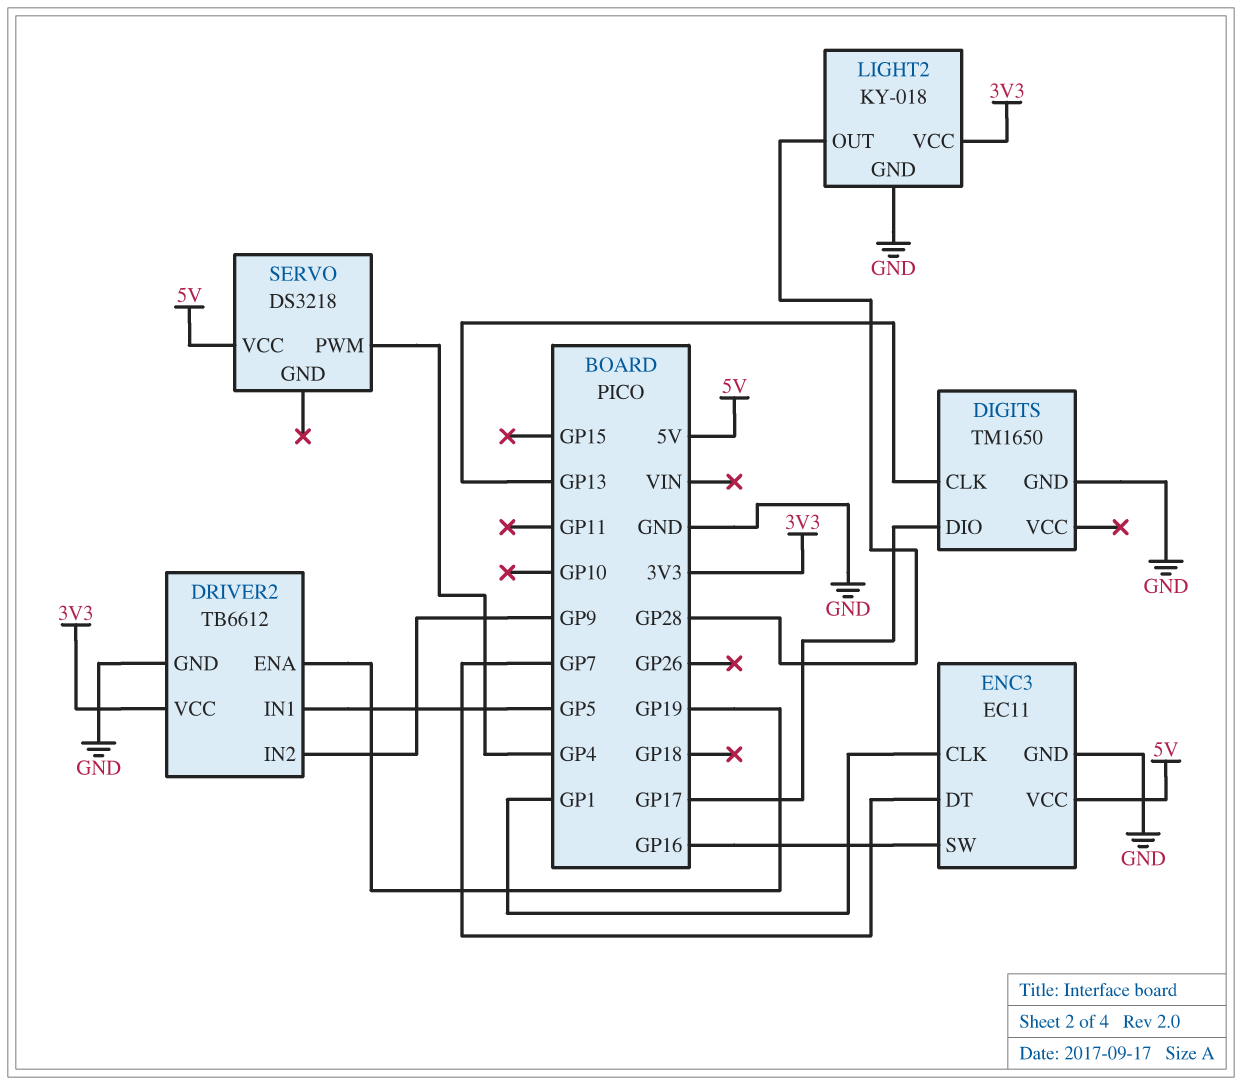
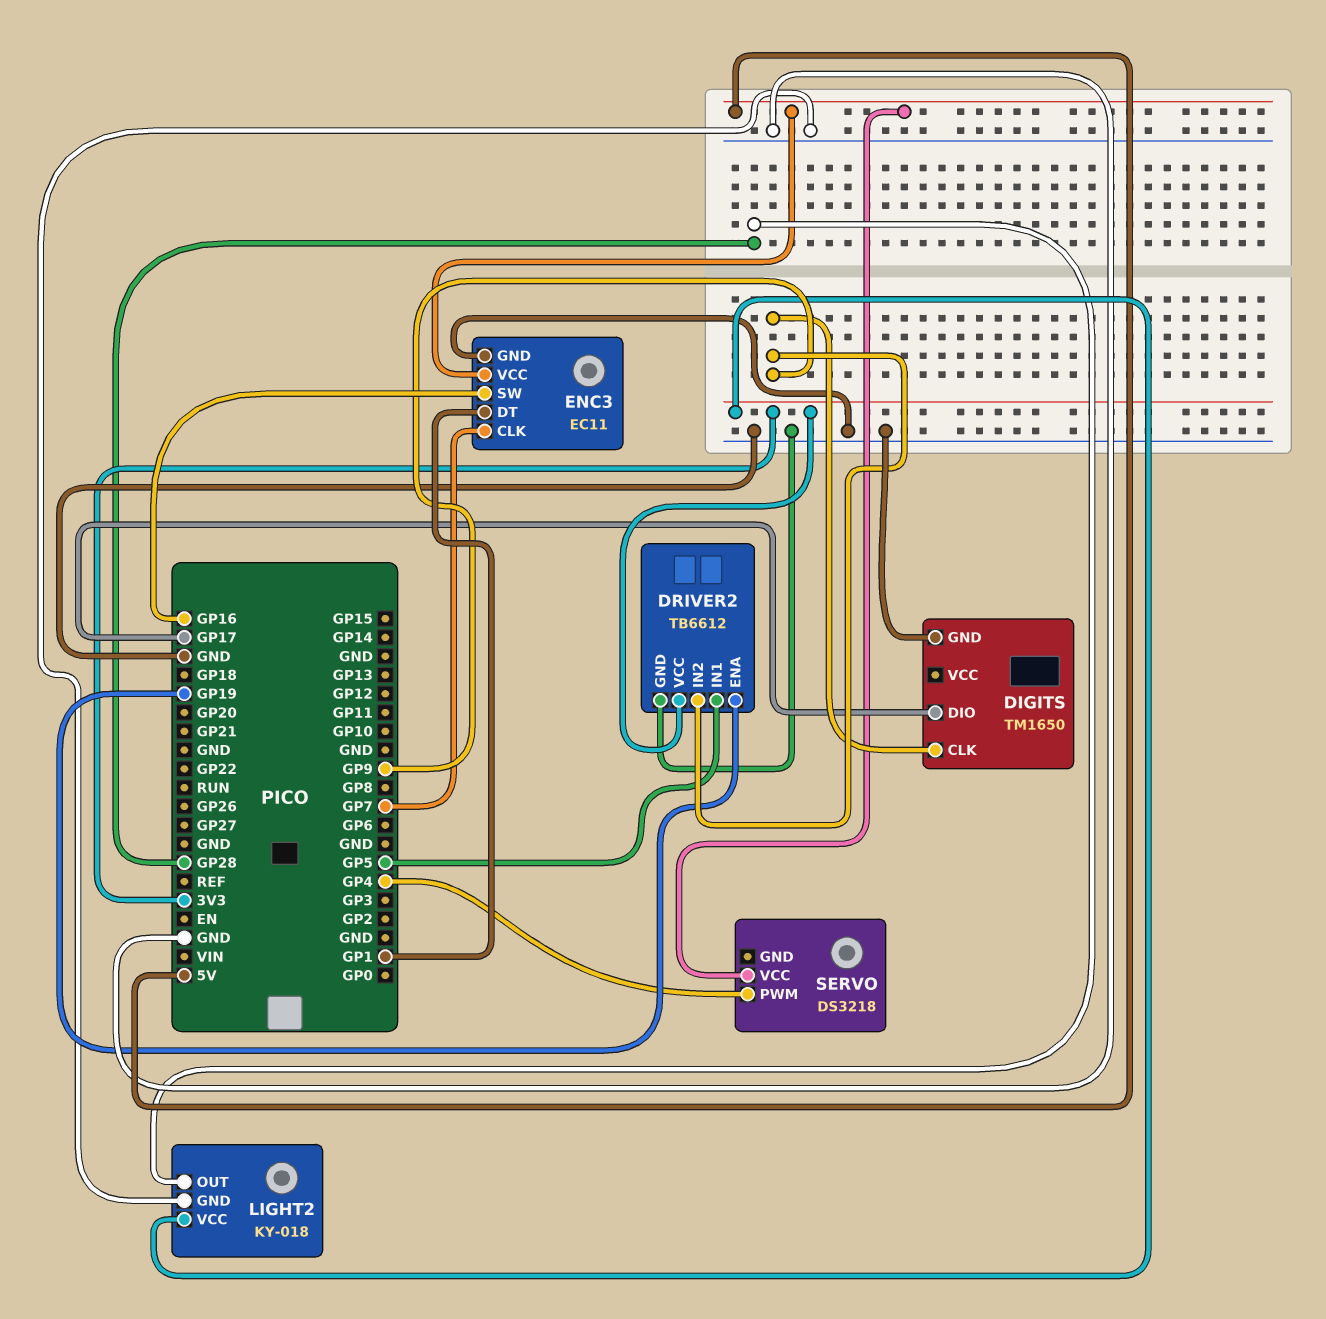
DIGITS pin CLK: GP13 -> GP9
ENC3 pin CLK: GP1 -> GP7
ENC3 pin DT: GP7 -> GP1

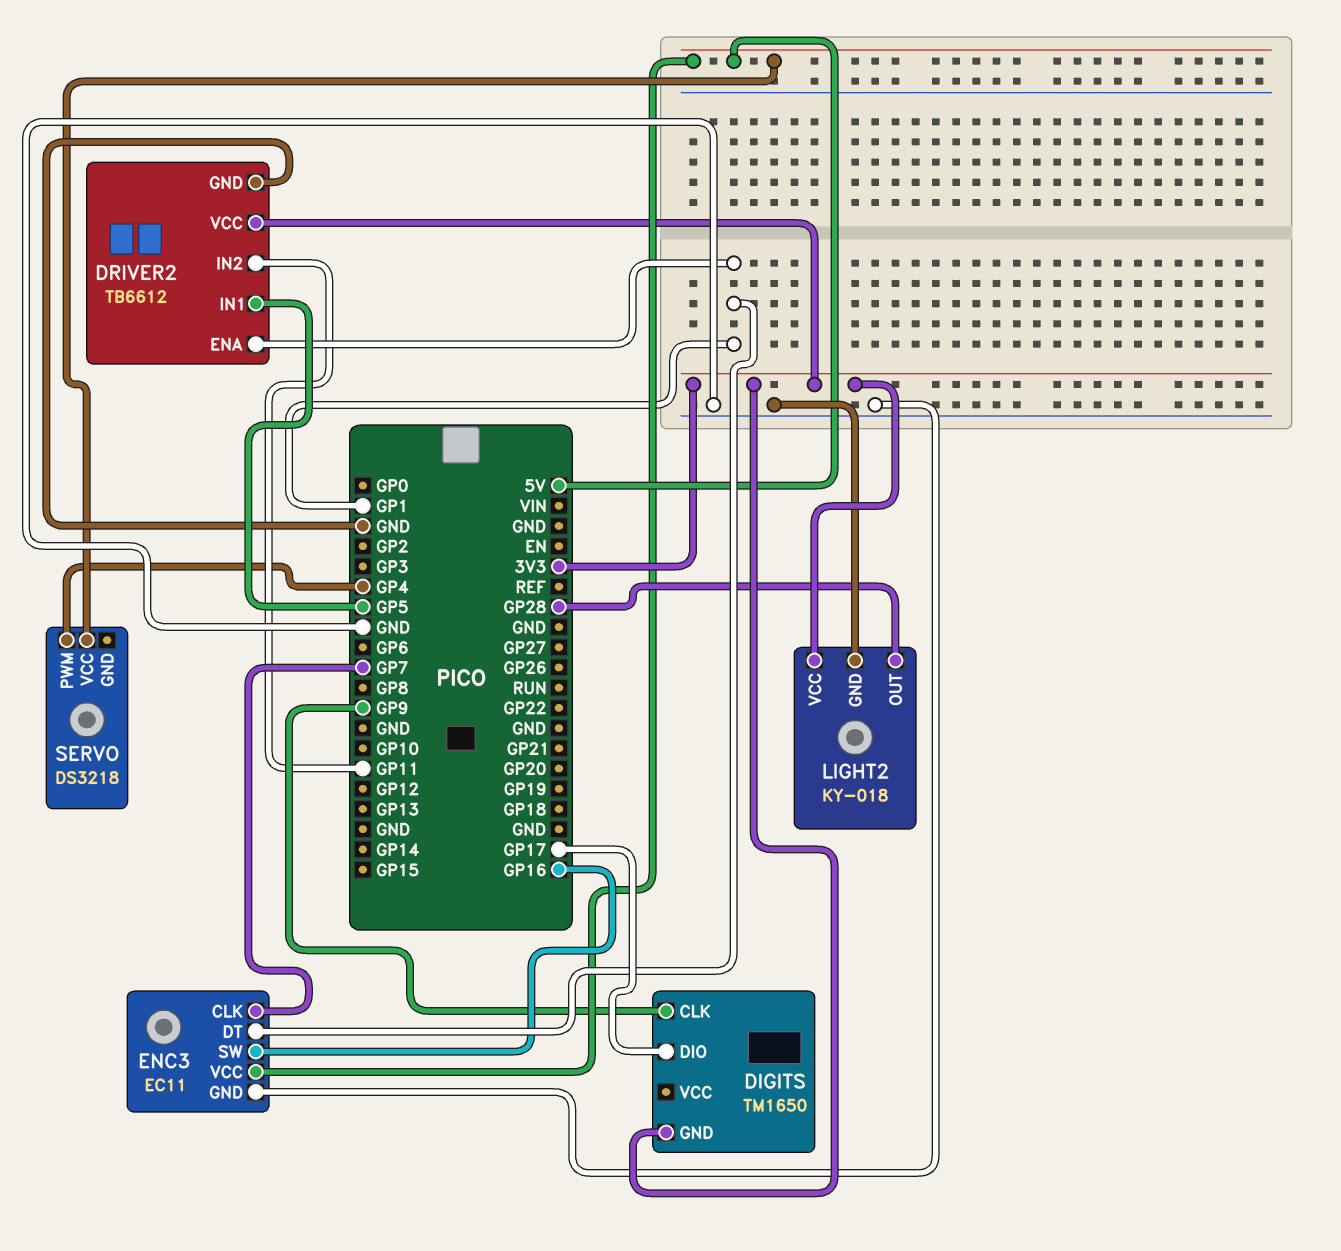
DIGITS pin GND: GND -> 3V3
DRIVER2 pin ENA: GP19 -> GP1
DRIVER2 pin IN2: GP9 -> GP11

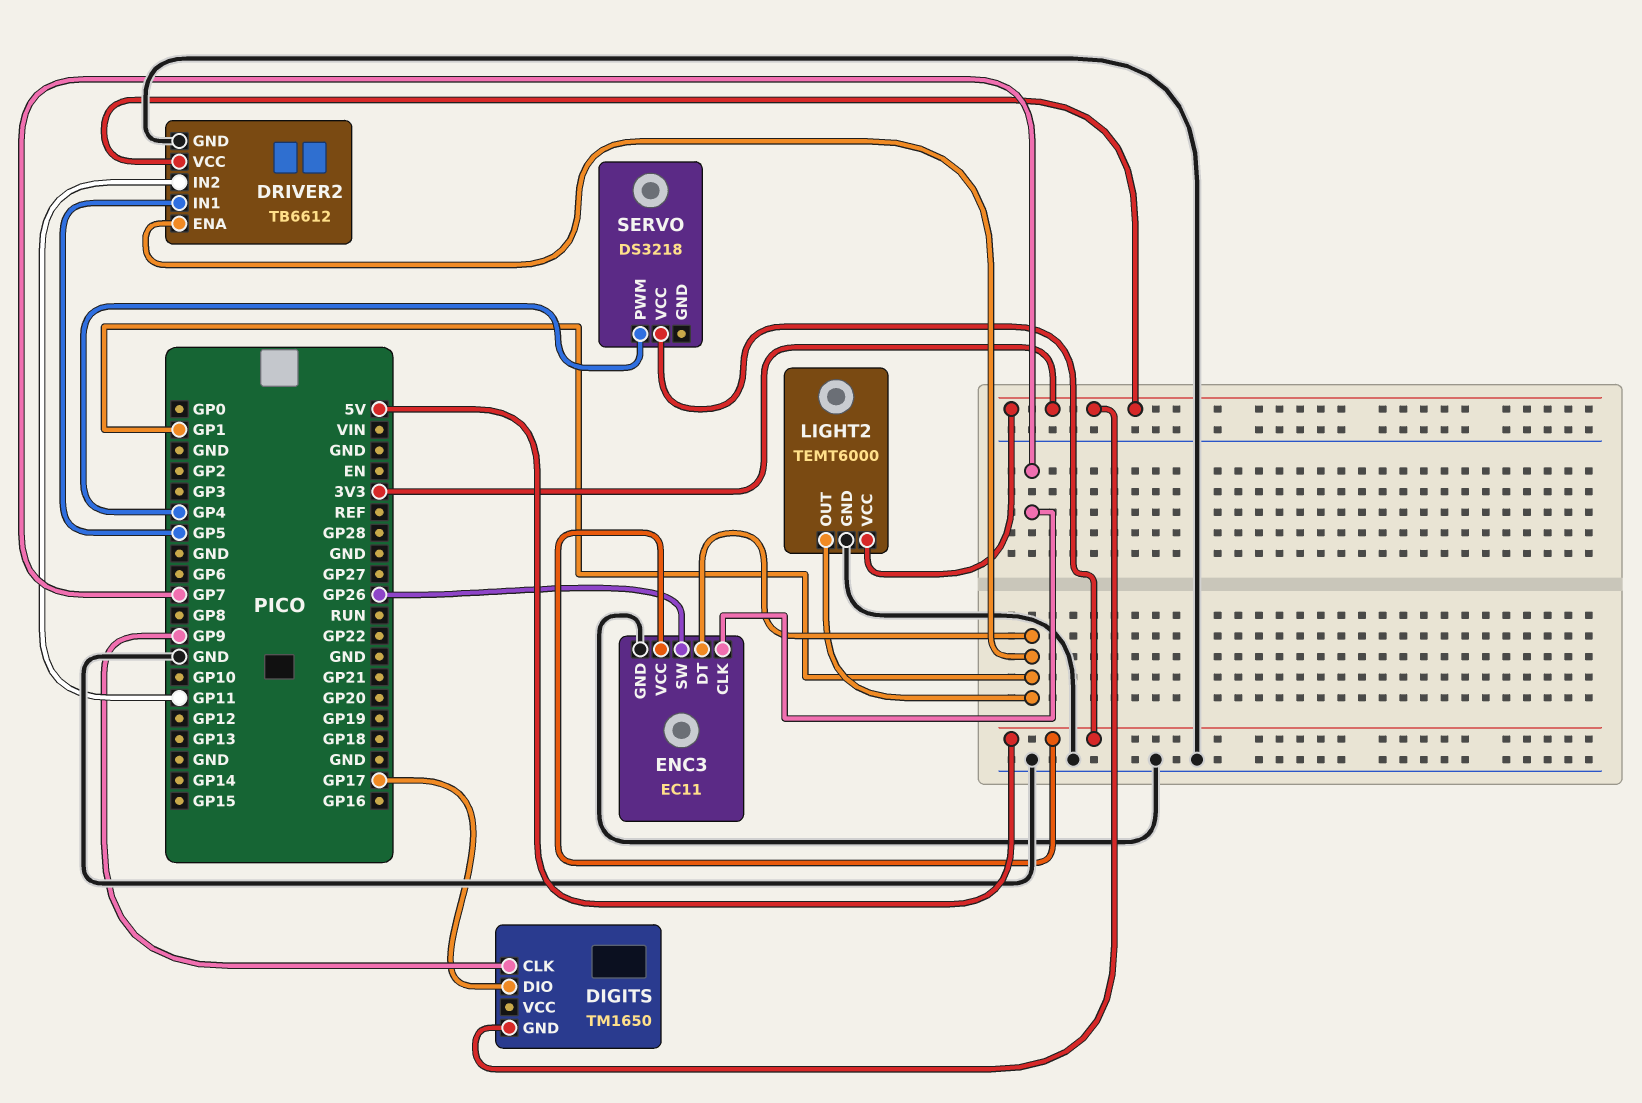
ENC3 pin SW: GP16 -> GP26
LIGHT2: KY-018 -> TEMT6000
LIGHT2 pin OUT: GP28 -> GP1

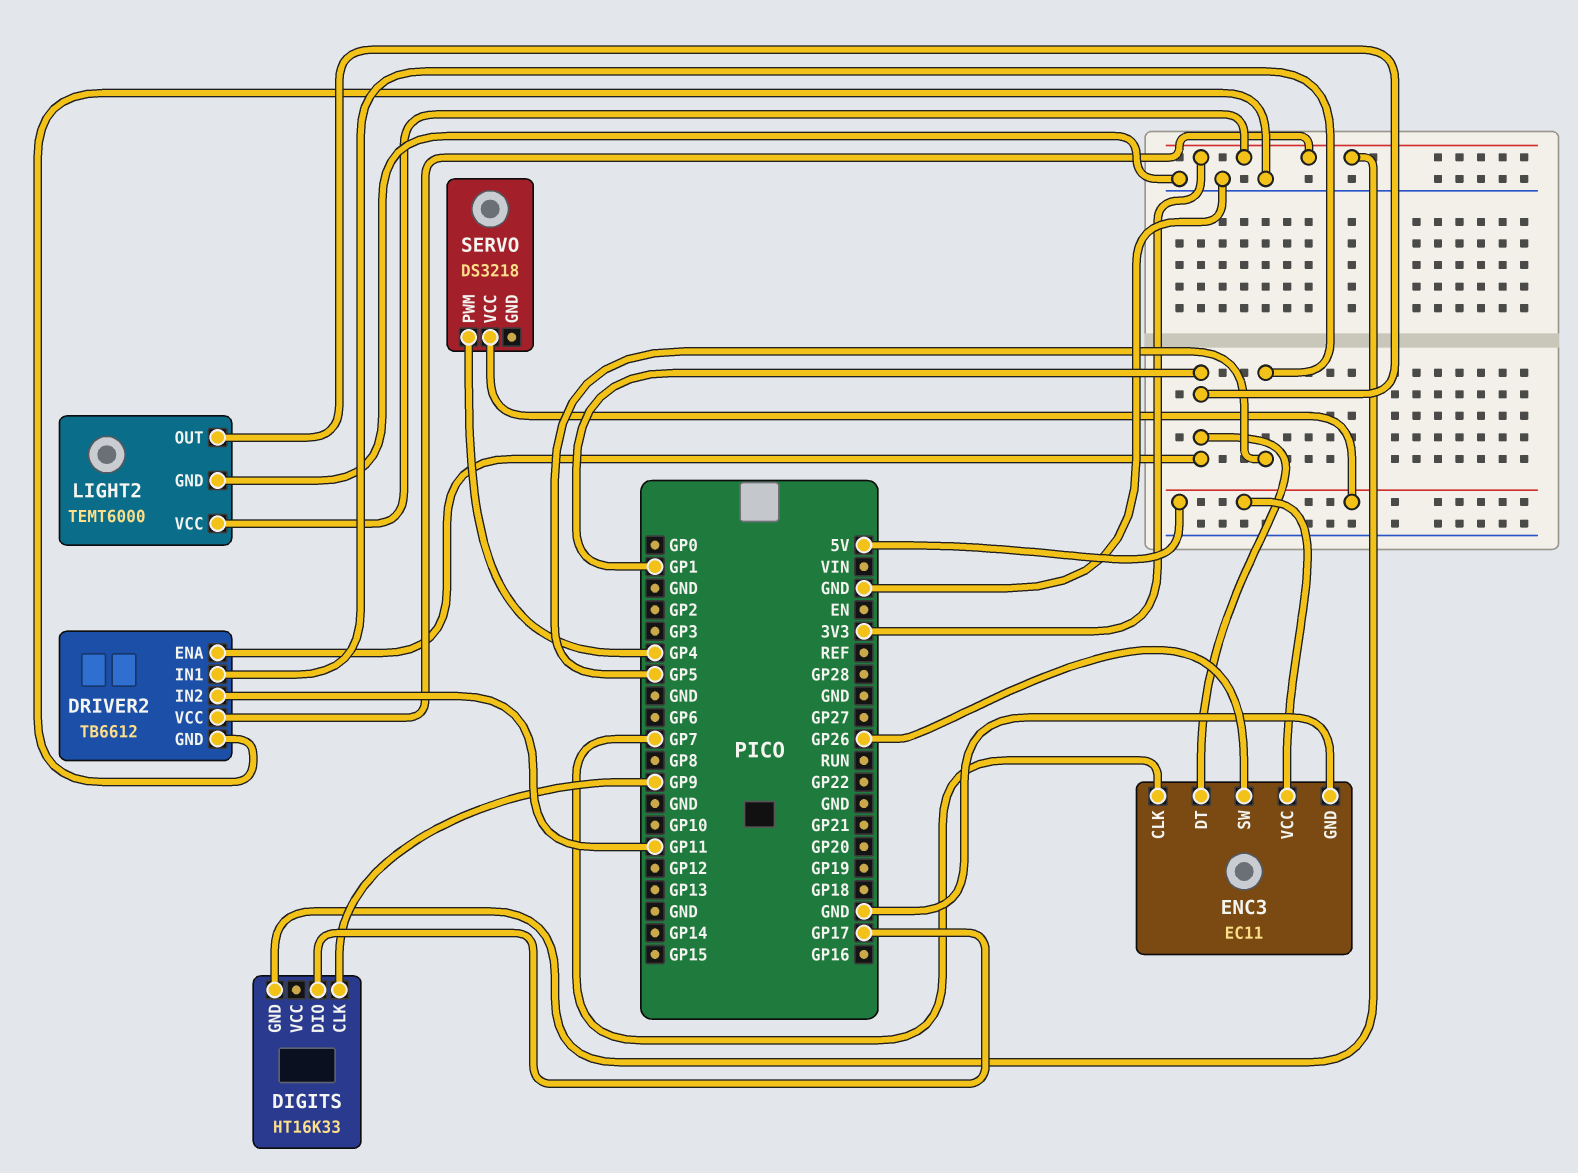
DIGITS: TM1650 -> HT16K33

